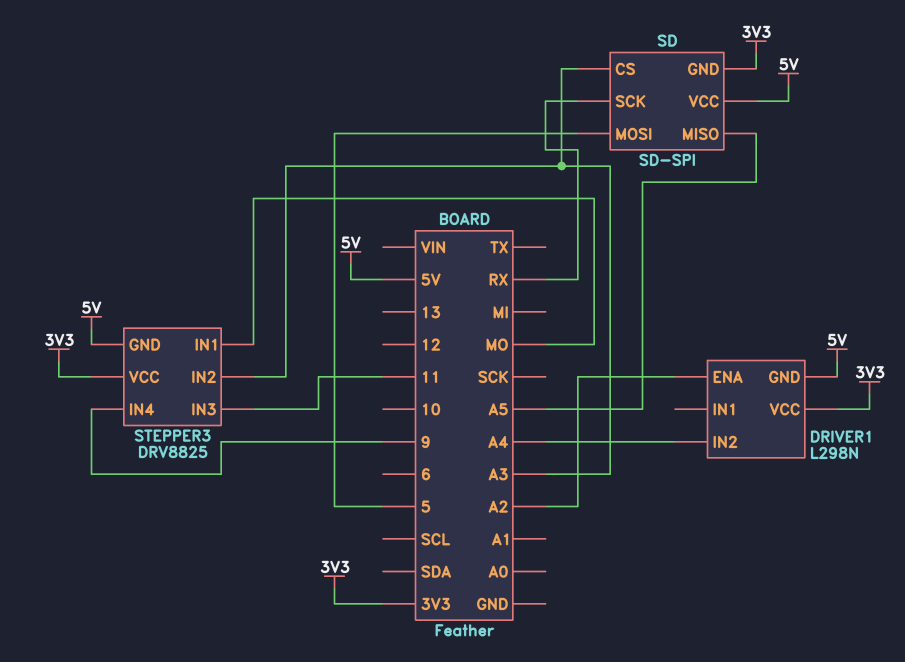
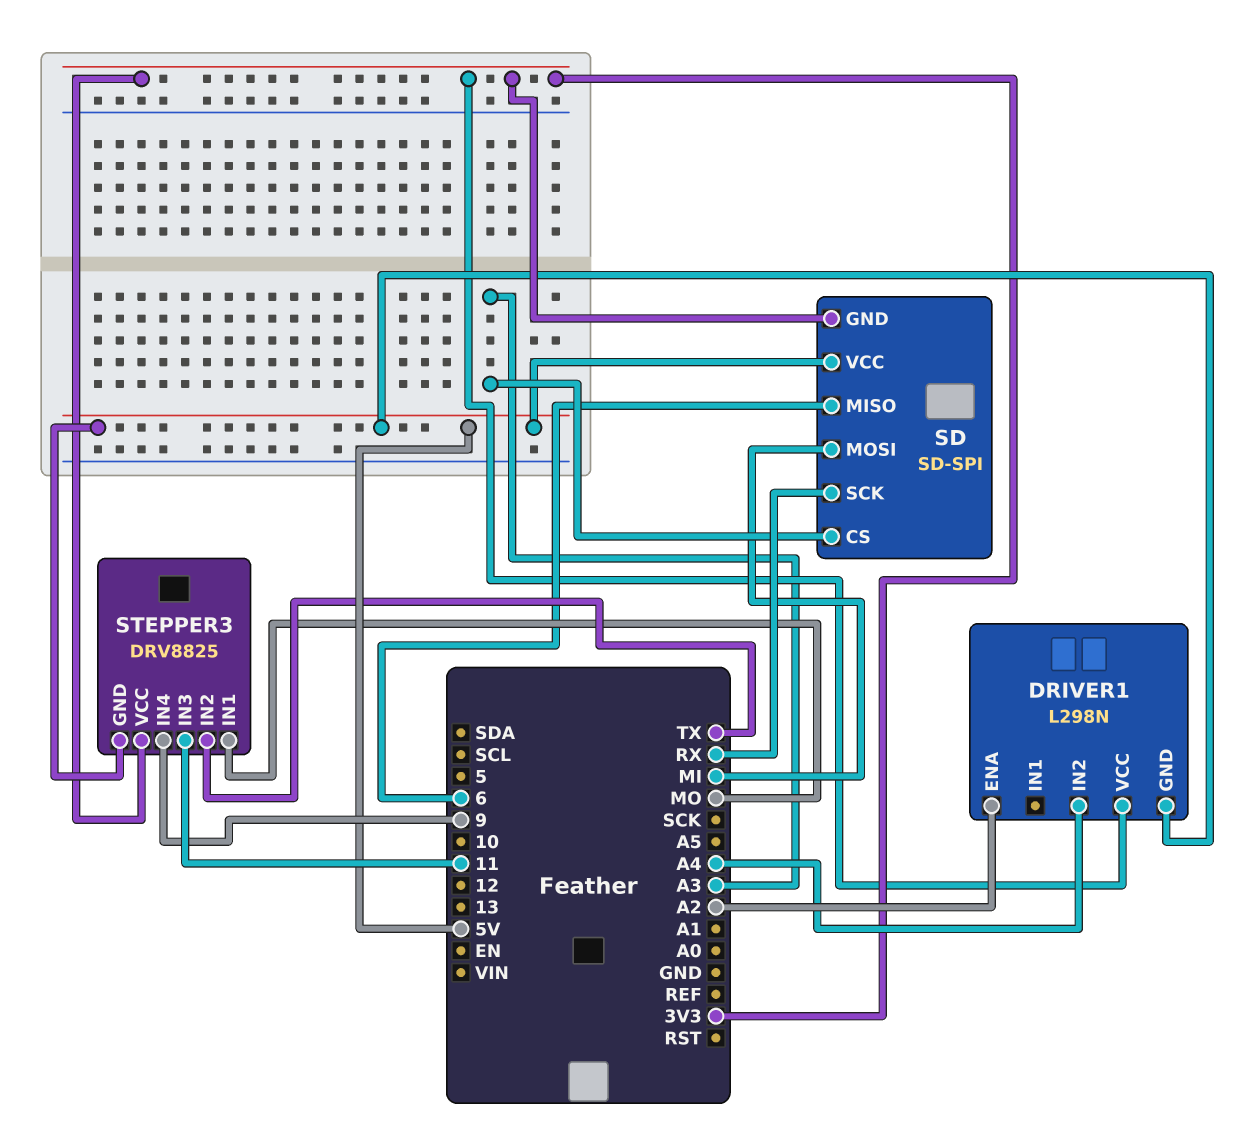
SD pin MISO: A5 -> 6
SD pin MOSI: 5 -> MI
STEPPER3 pin IN2: A3 -> TX

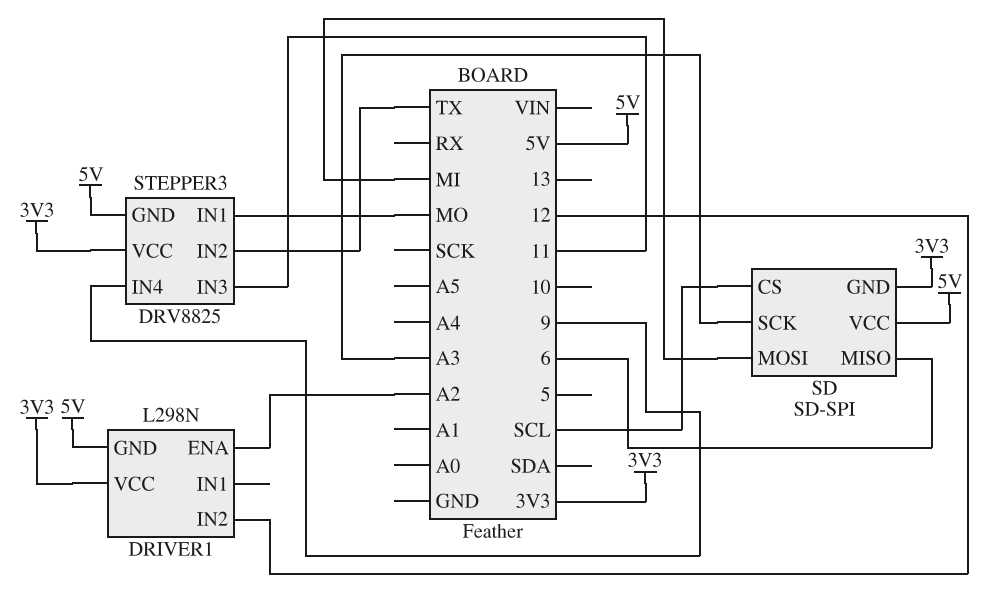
DRIVER1 pin IN2: A4 -> 12
SD pin CS: A3 -> SCL
SD pin SCK: RX -> A3

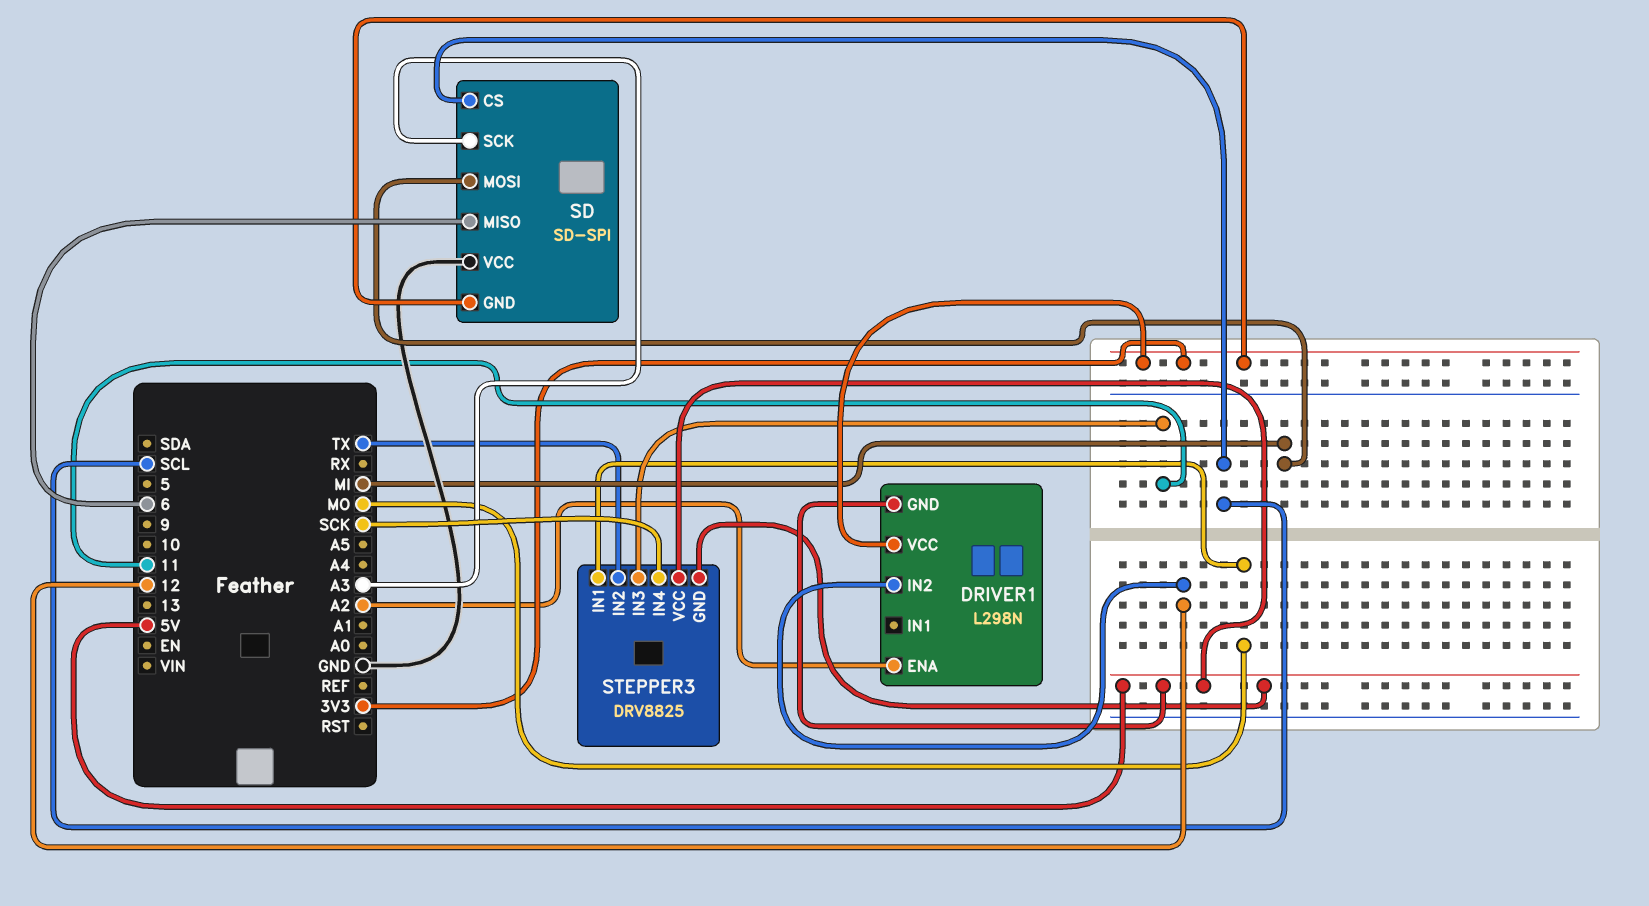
SD pin VCC: 5V -> GND
STEPPER3 pin IN4: 9 -> SCK
STEPPER3 pin VCC: 3V3 -> 5V

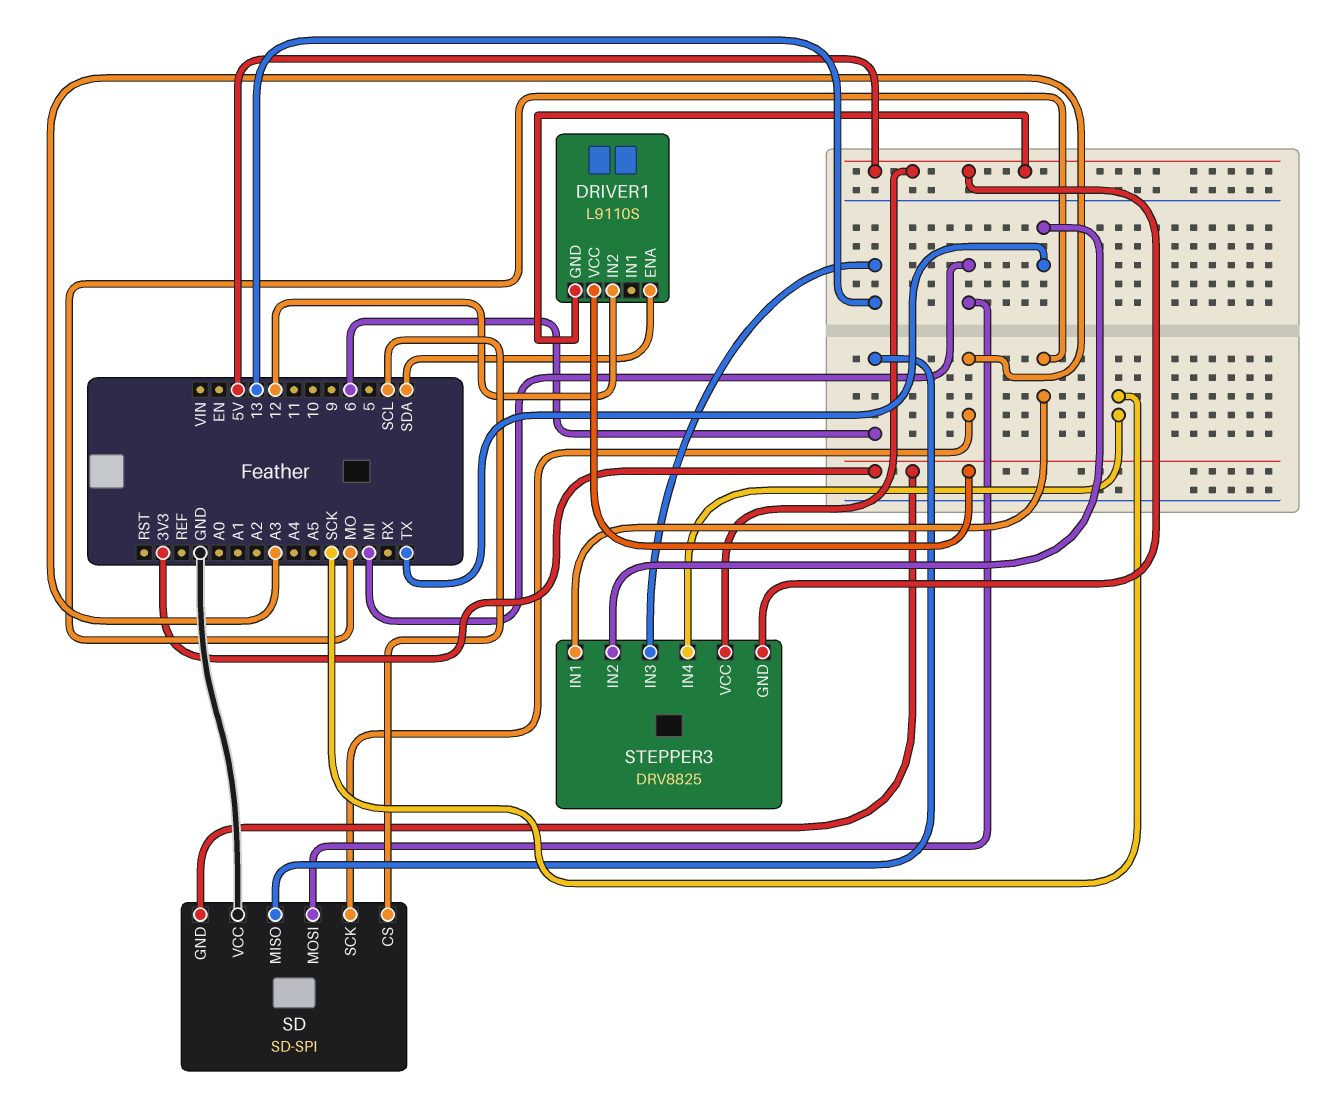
DRIVER1: L298N -> L9110S
DRIVER1 pin ENA: A2 -> SDA
STEPPER3 pin IN3: 11 -> 13

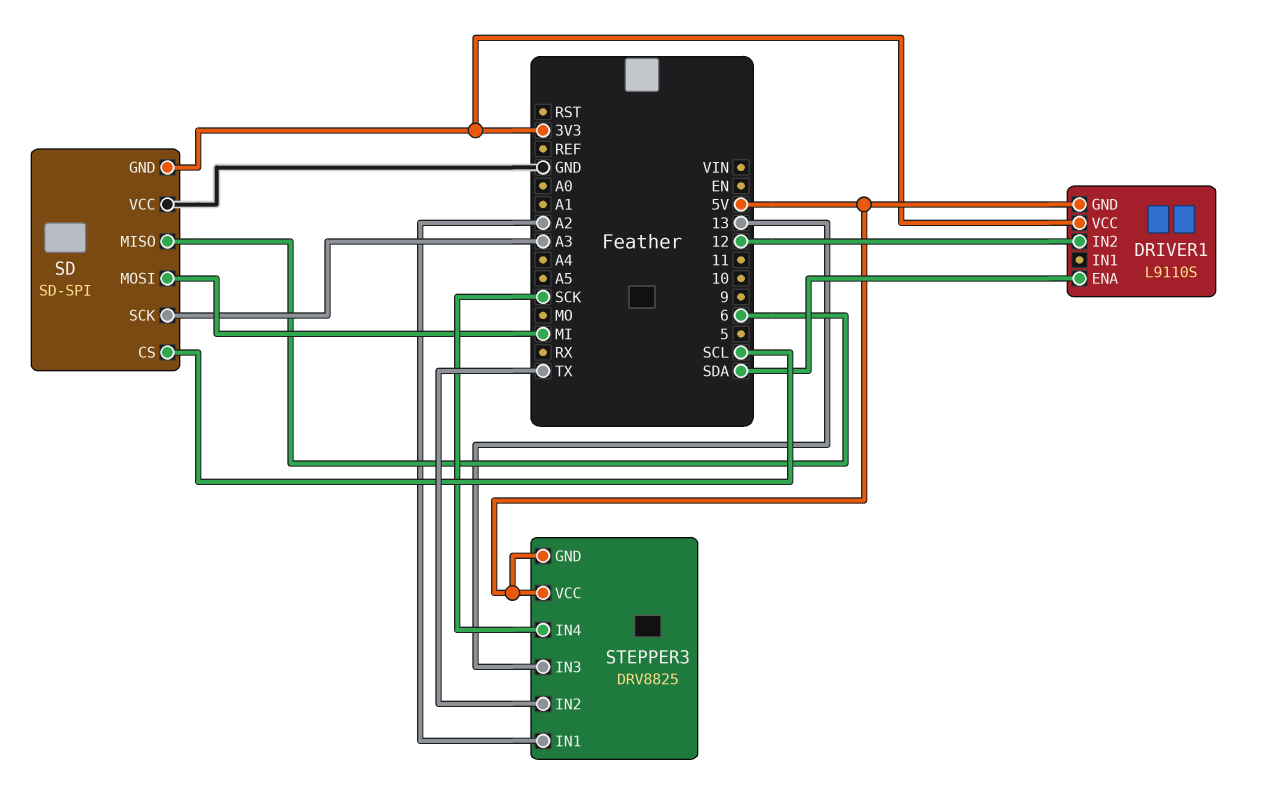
STEPPER3 pin IN1: MO -> A2

